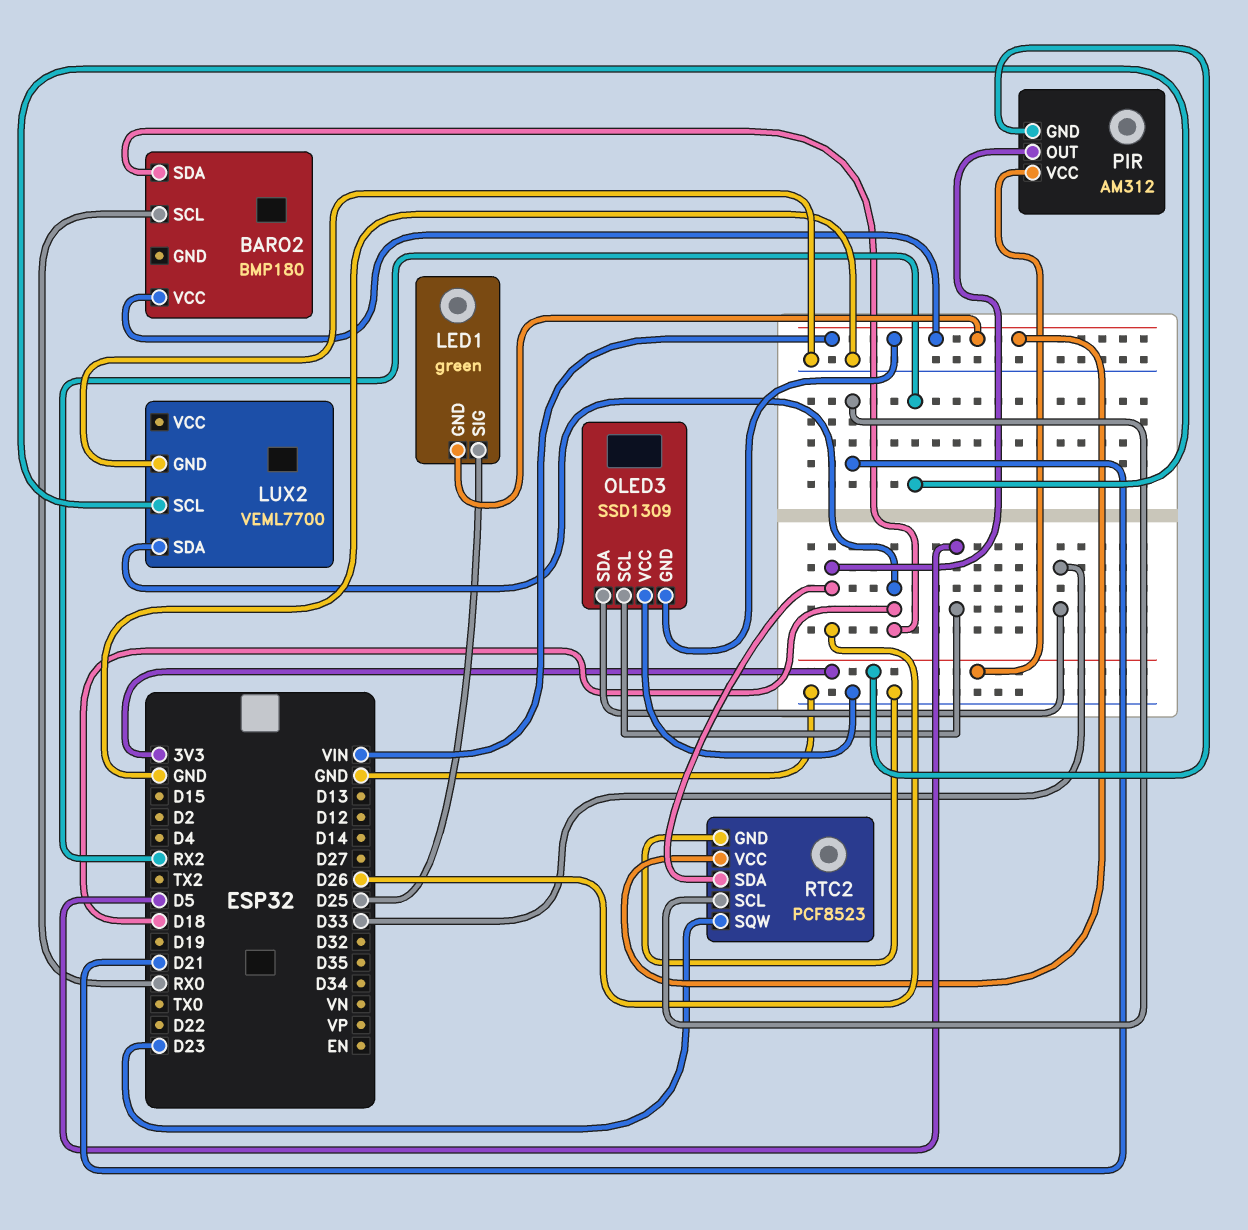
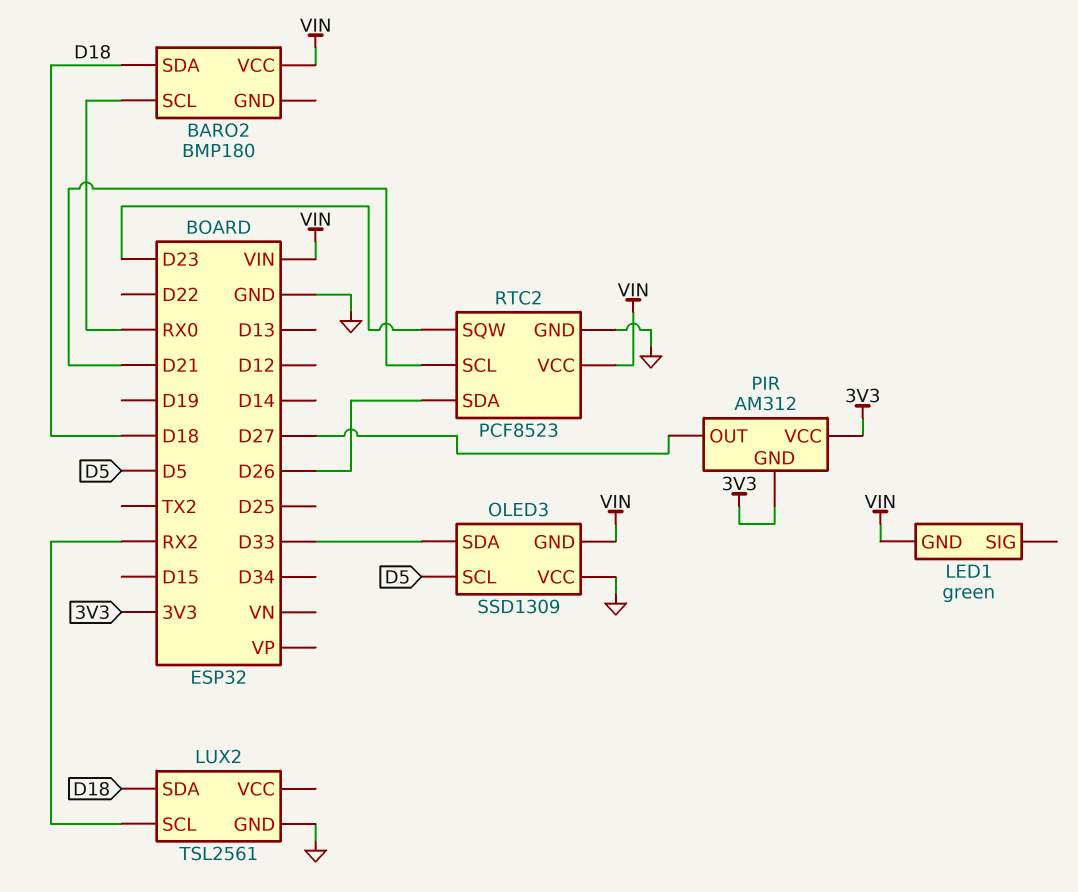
LED1 pin SIG: D25 -> none
LUX2: VEML7700 -> TSL2561
PIR pin OUT: D26 -> D27

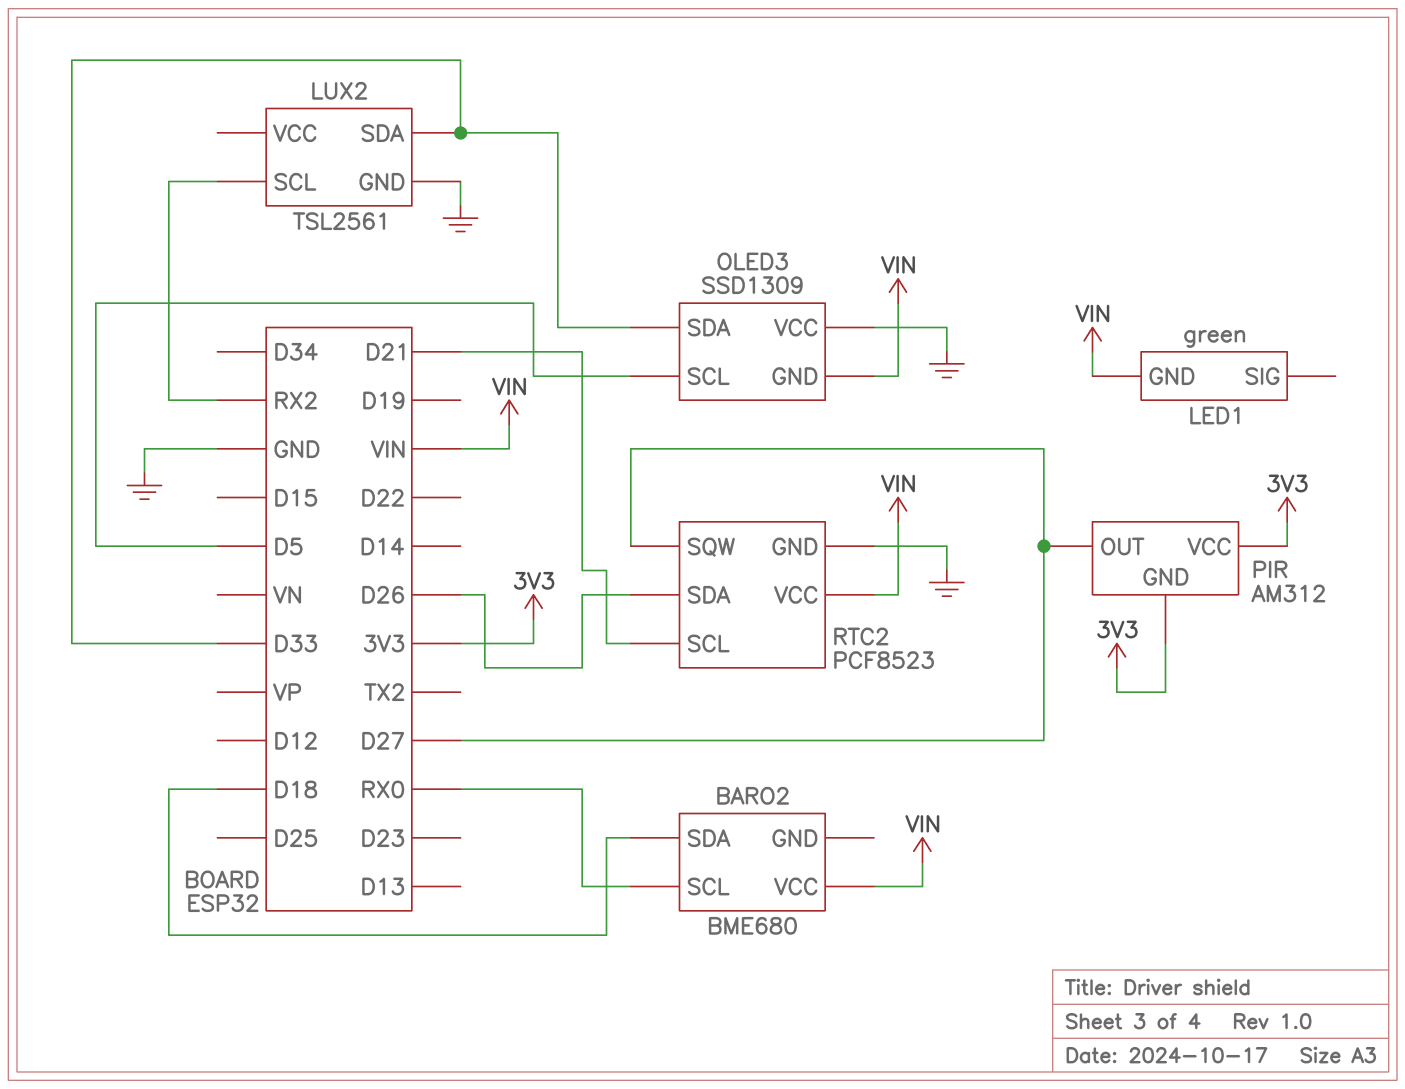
BARO2: BMP180 -> BME680
LUX2 pin SDA: D18 -> D33
RTC2 pin SQW: D23 -> D27

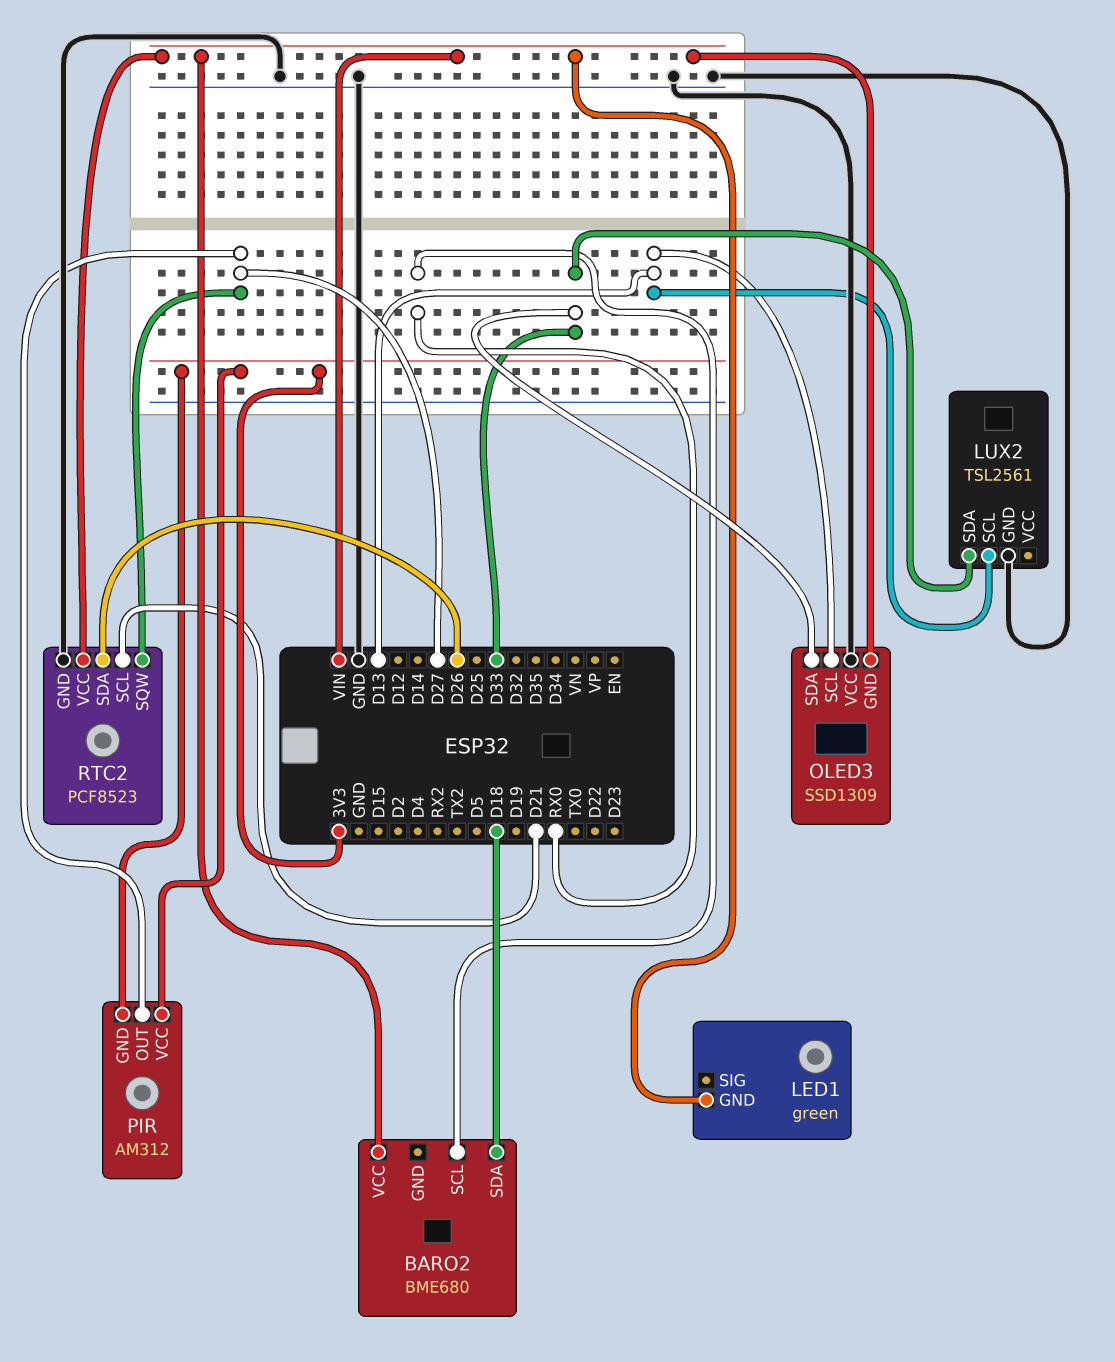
LUX2 pin SCL: RX2 -> D13
OLED3 pin SCL: D5 -> D13

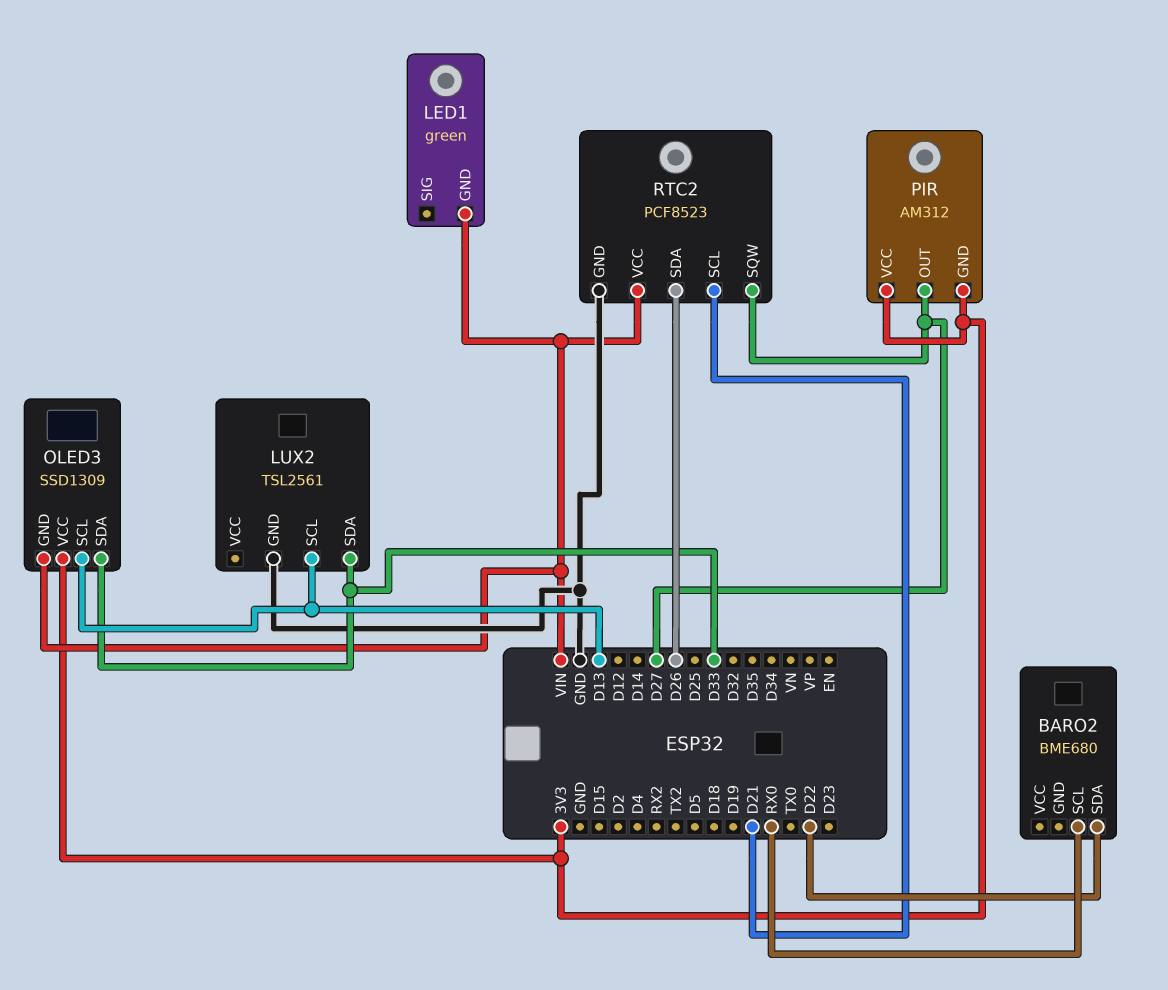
BARO2 pin SDA: D18 -> D22
BARO2 pin VCC: VIN -> none
OLED3 pin VCC: GND -> 3V3

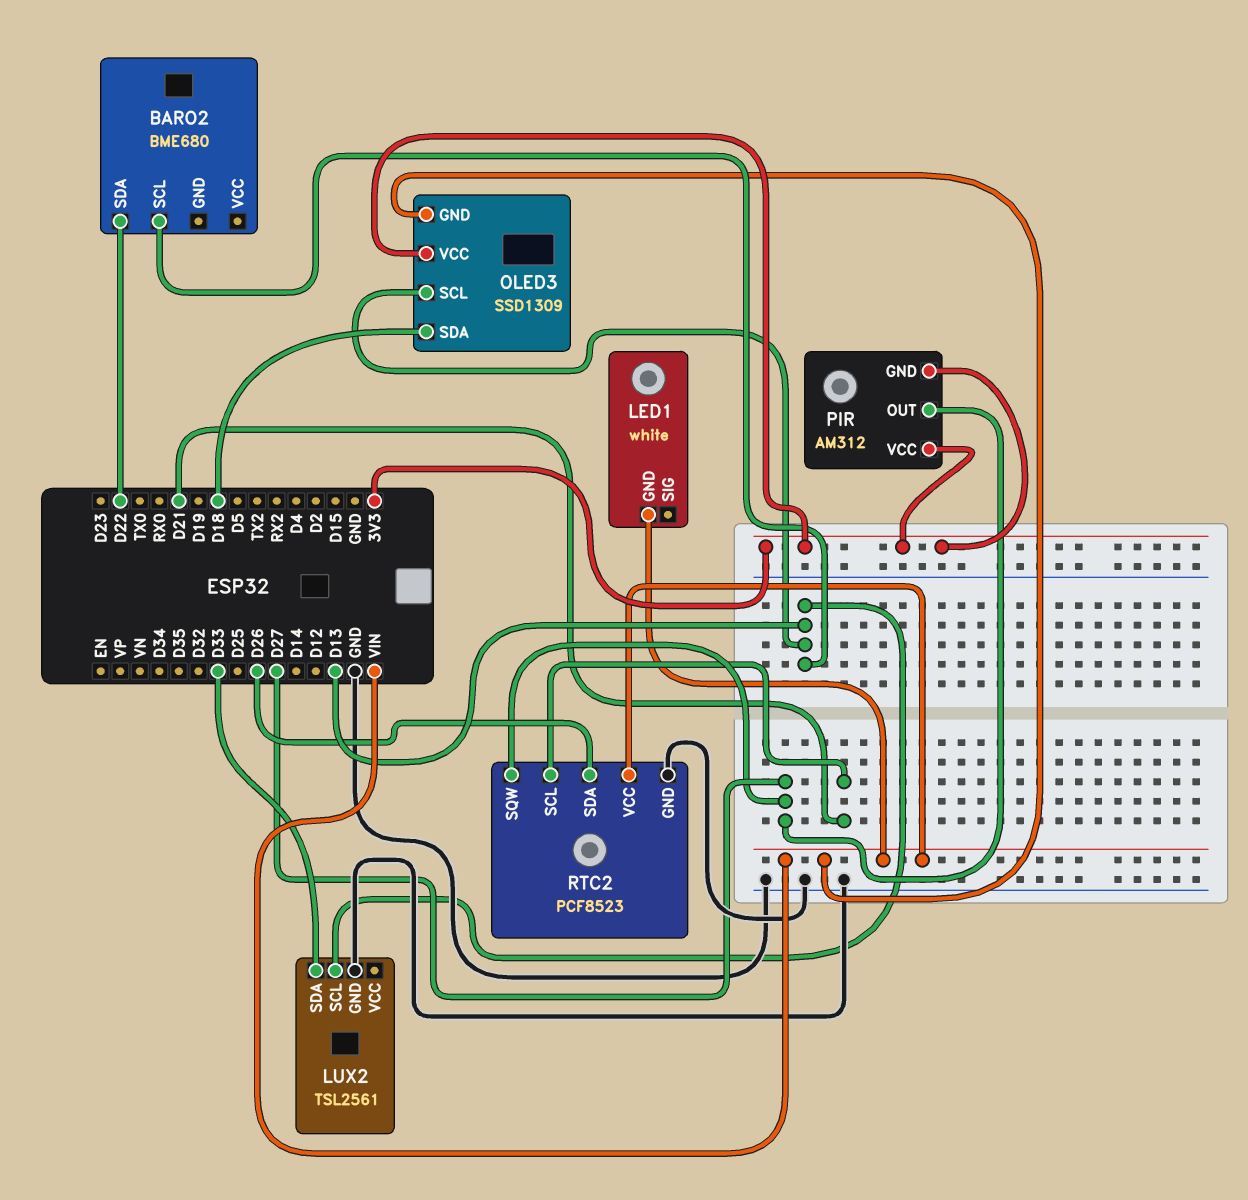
BARO2 pin SCL: RX0 -> D13
LED1: green -> white
OLED3 pin SDA: D33 -> D18

